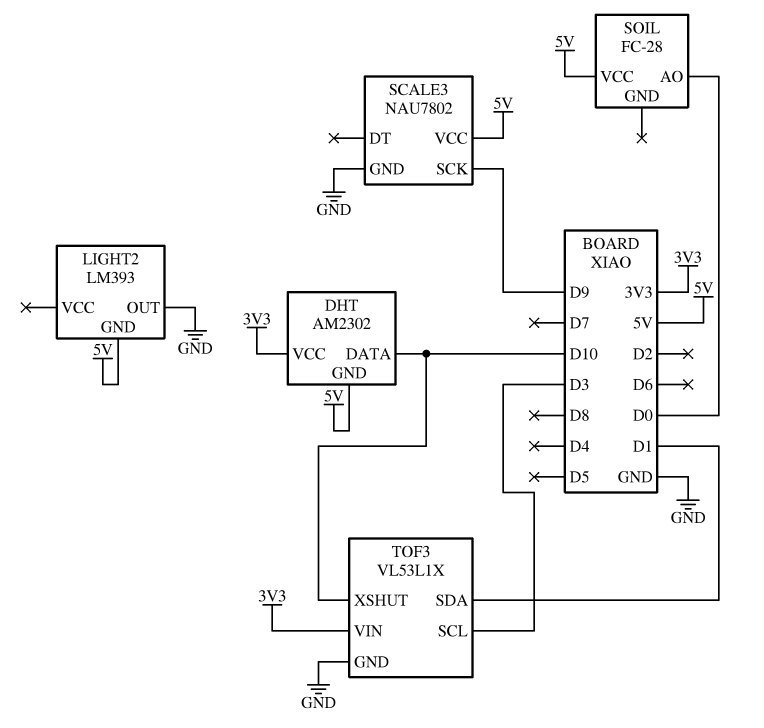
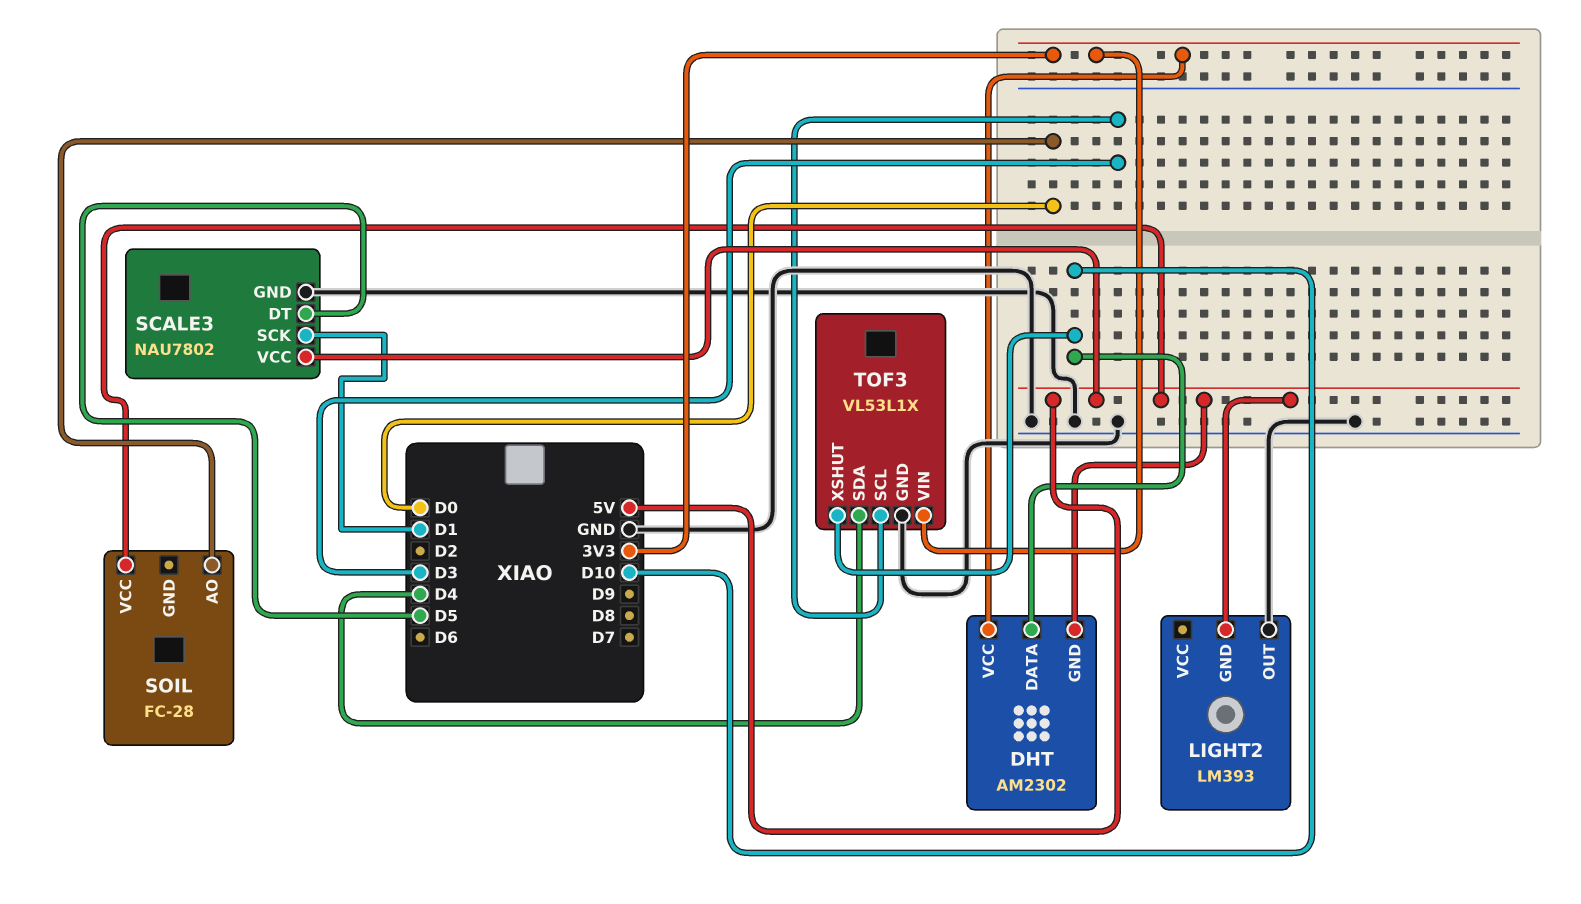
SCALE3 pin DT: none -> D5
SCALE3 pin SCK: D9 -> D1
TOF3 pin SDA: D1 -> D4

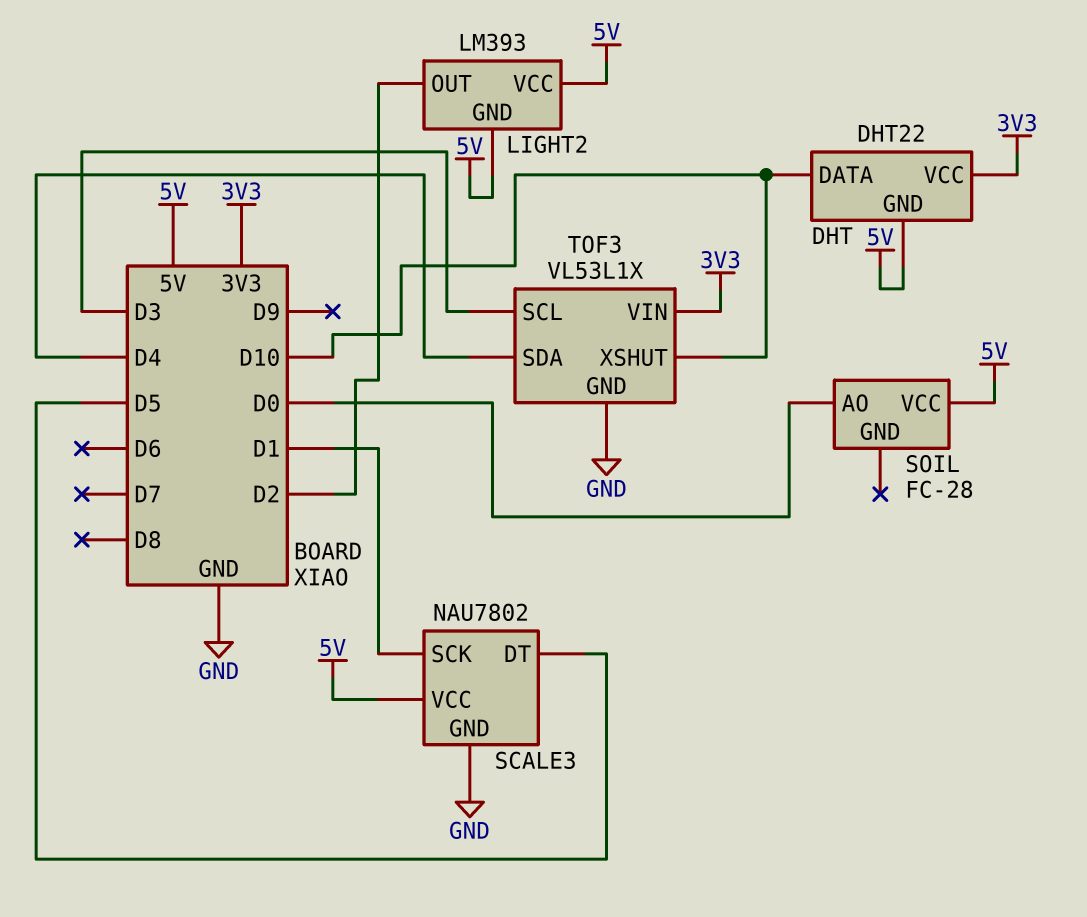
DHT: AM2302 -> DHT22
LIGHT2 pin OUT: GND -> D2
LIGHT2 pin VCC: none -> 5V

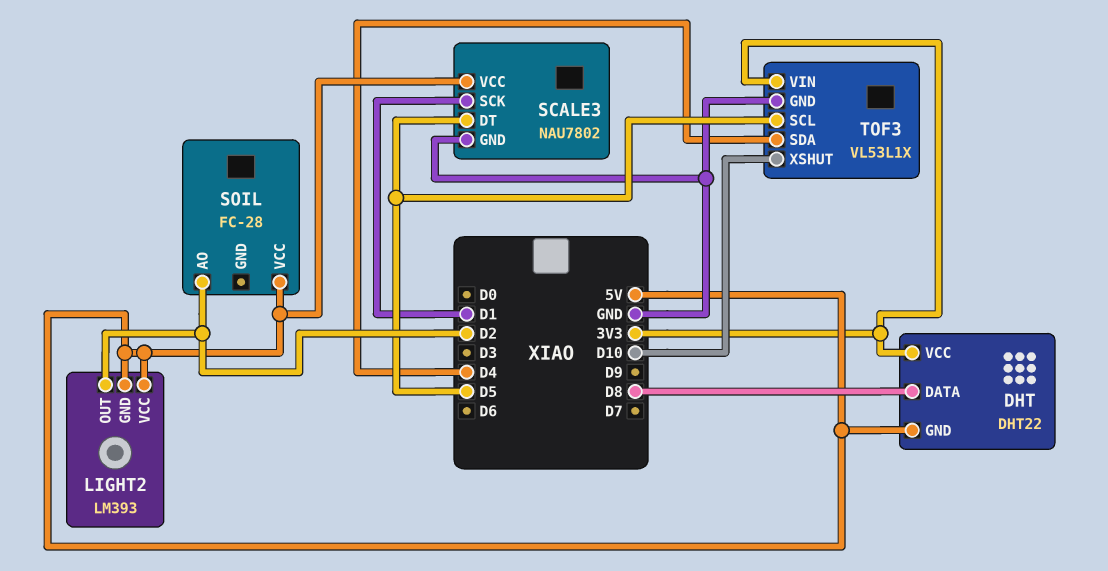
DHT pin DATA: D10 -> D8
SOIL pin AO: D0 -> D2
TOF3 pin SCL: D3 -> D5

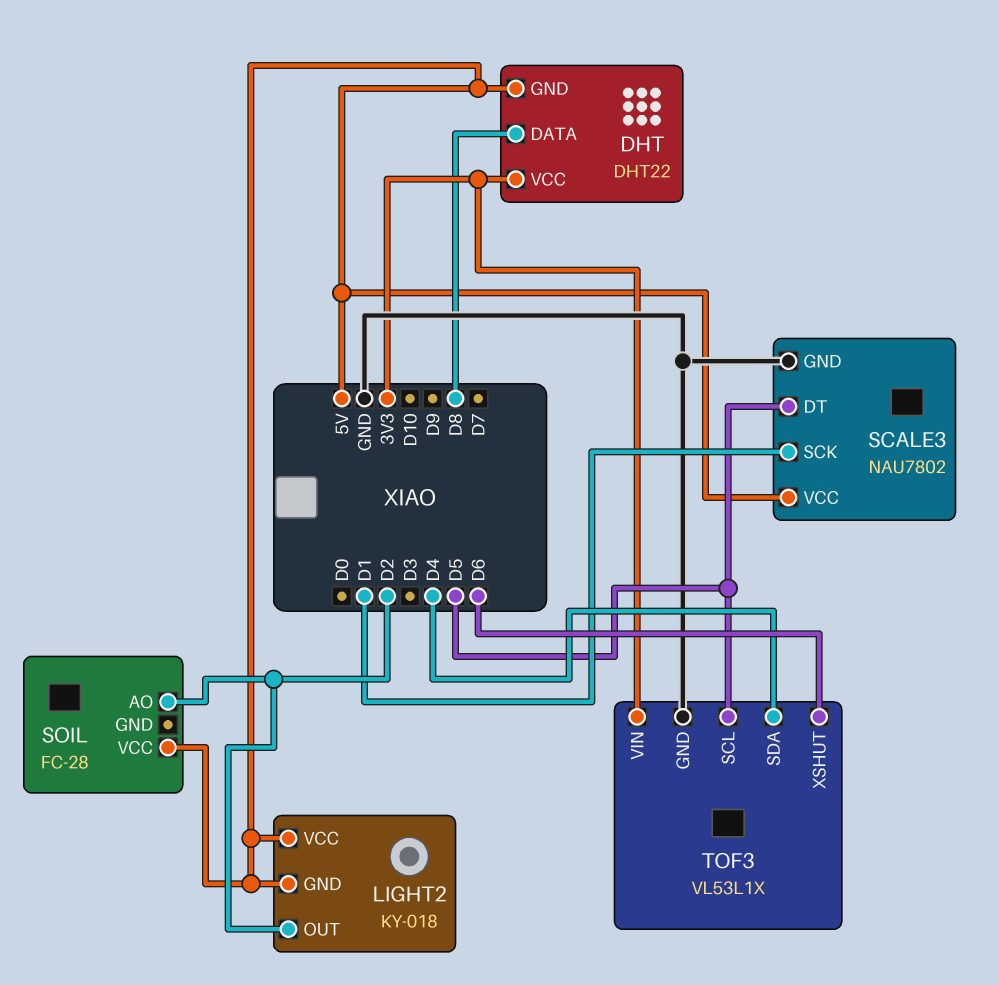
LIGHT2: LM393 -> KY-018
TOF3 pin XSHUT: D10 -> D6

